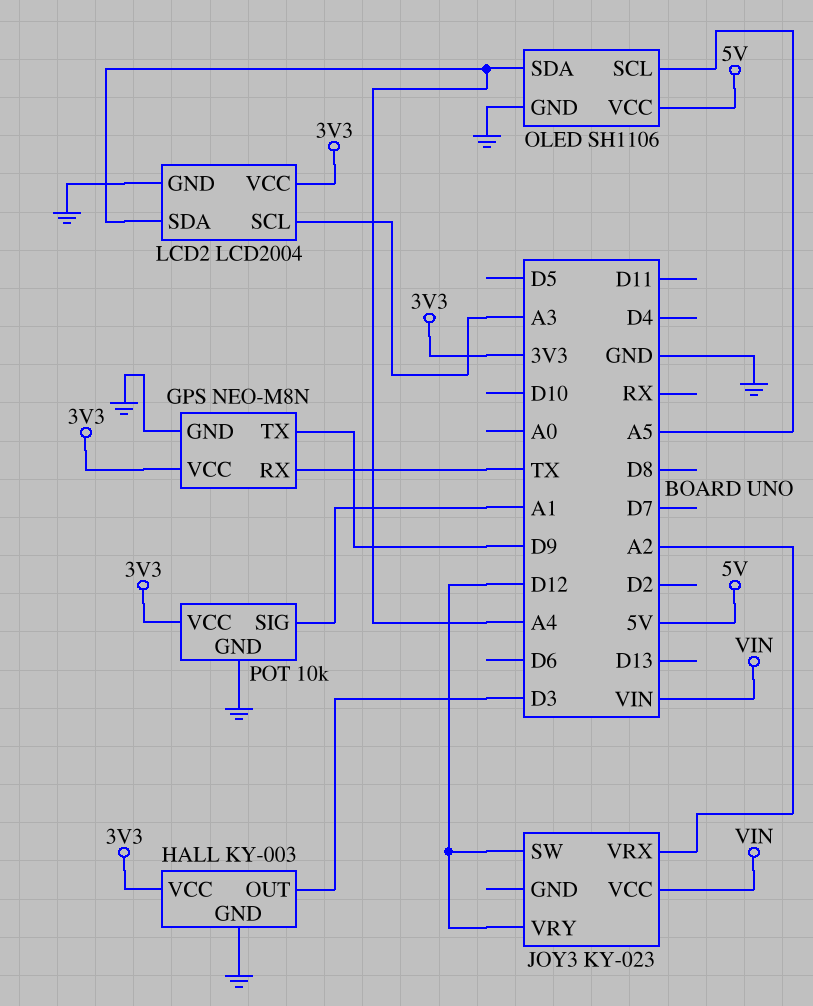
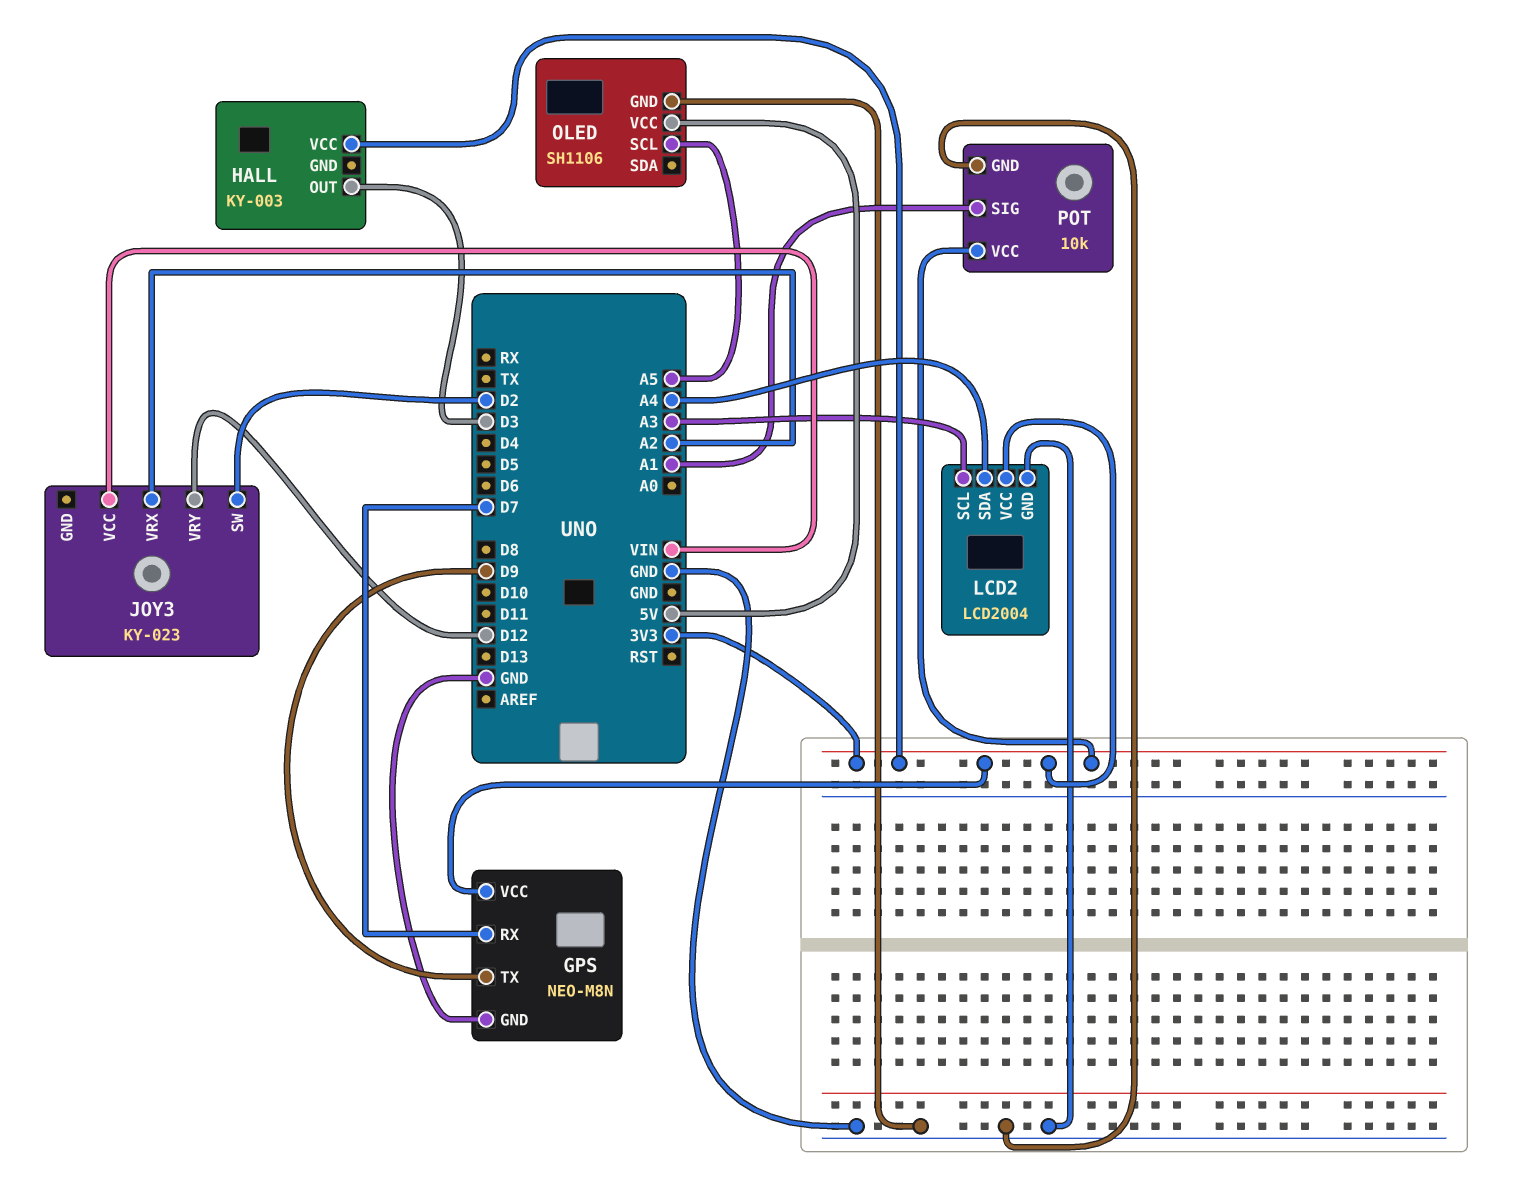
GPS pin RX: TX -> D7
HALL pin GND: GND -> none
JOY3 pin SW: D12 -> D2
OLED pin SDA: A4 -> none

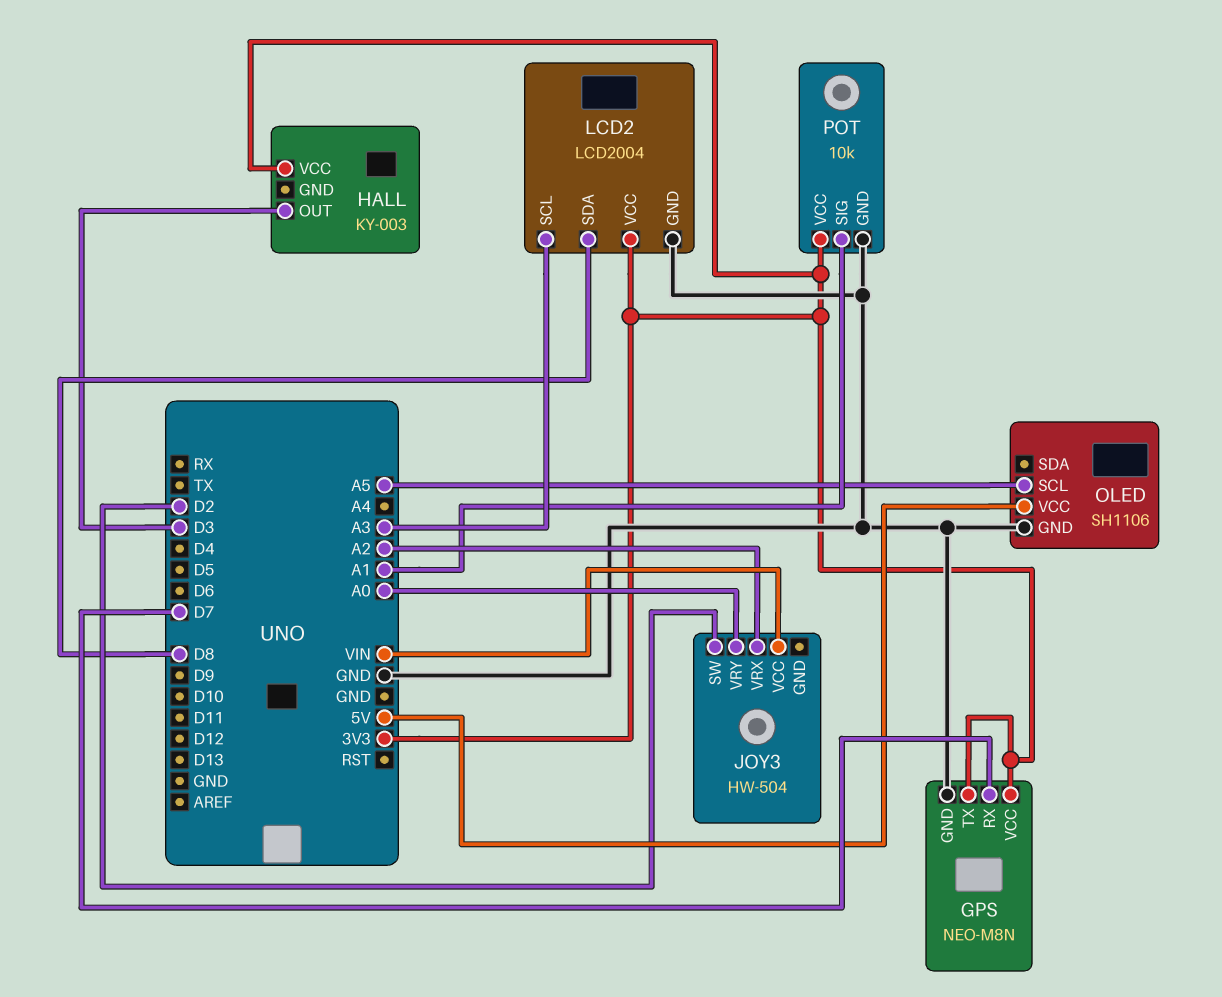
GPS pin TX: D9 -> 3V3
JOY3: KY-023 -> HW-504
JOY3 pin VRY: D12 -> A0
LCD2 pin SDA: A4 -> D8

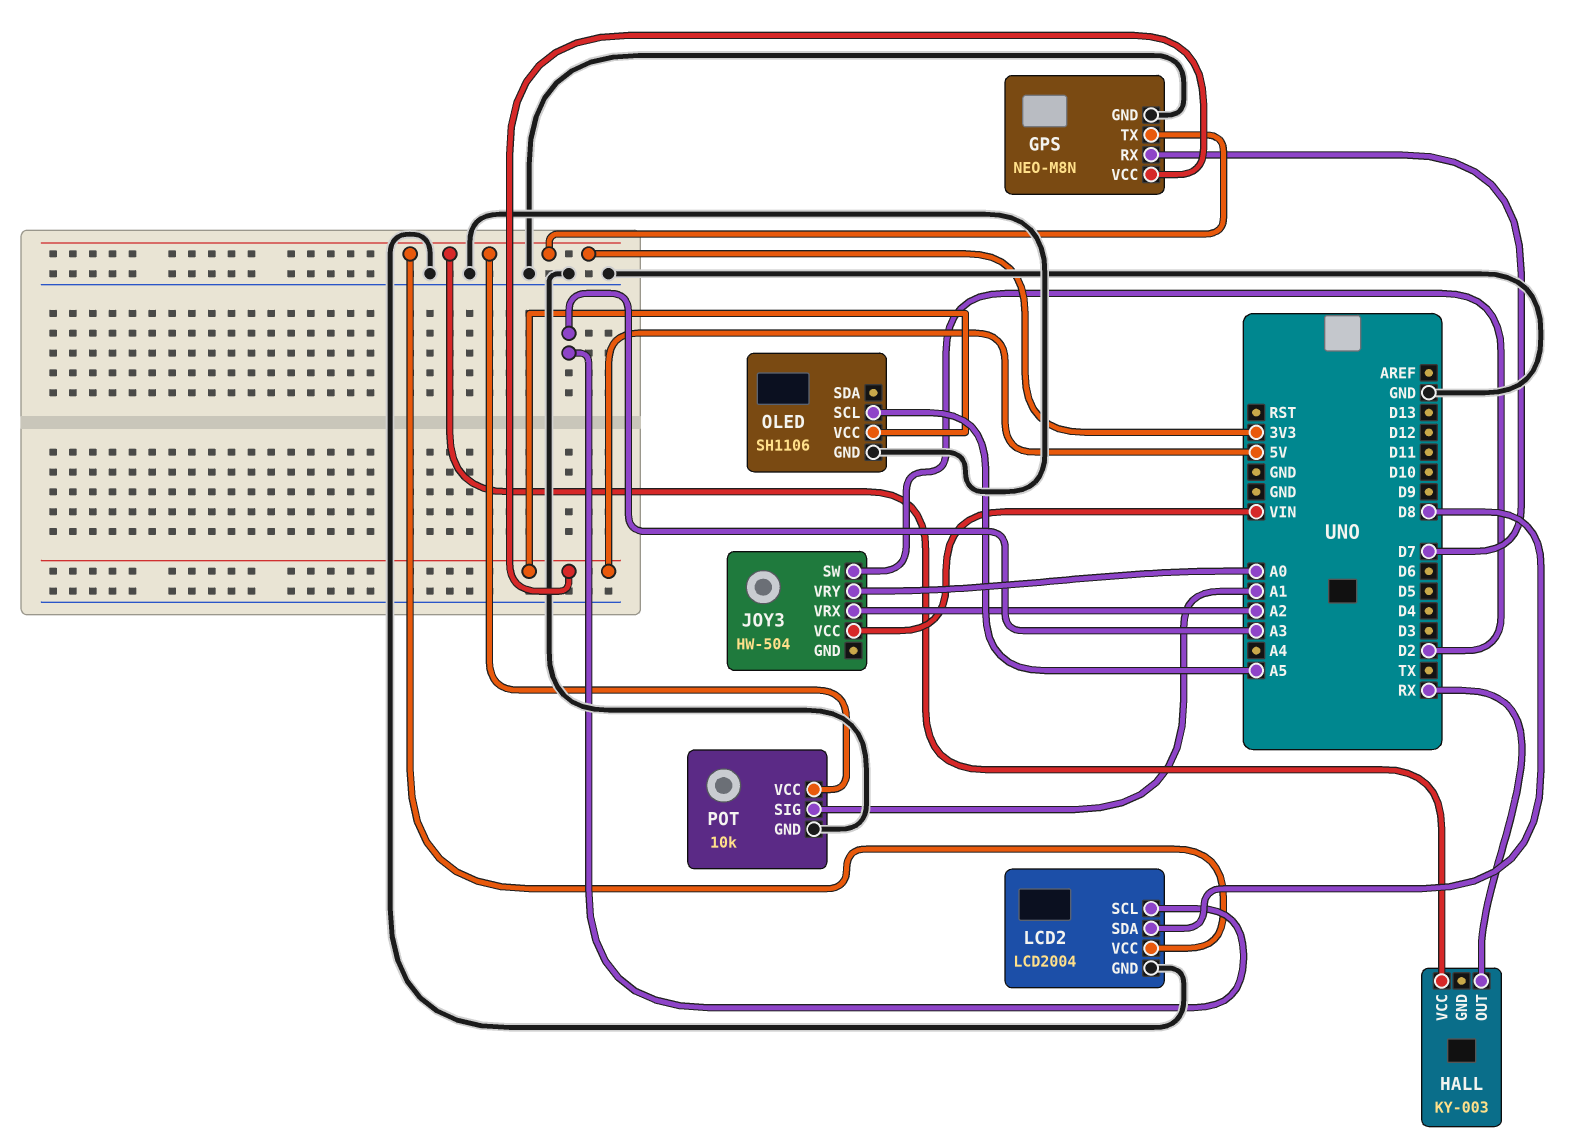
GPS pin VCC: 3V3 -> 5V
HALL pin OUT: D3 -> RX

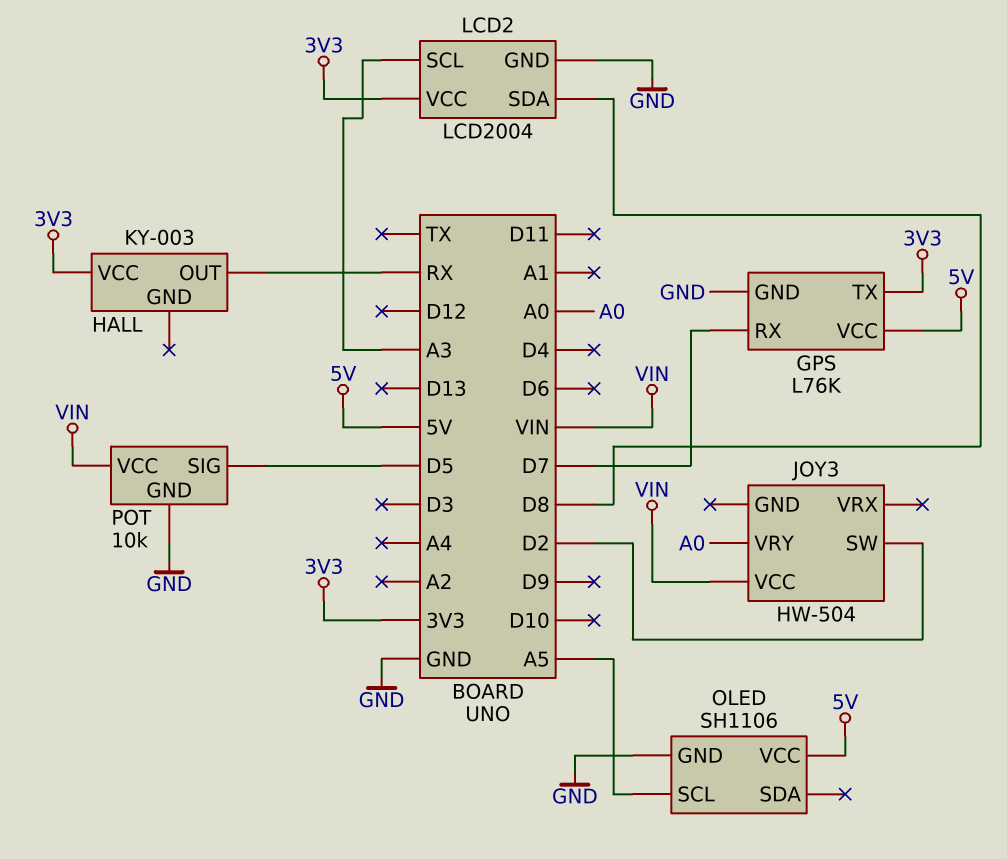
GPS: NEO-M8N -> L76K
JOY3 pin VRX: A2 -> none
POT pin SIG: A1 -> D5
POT pin VCC: 3V3 -> VIN

